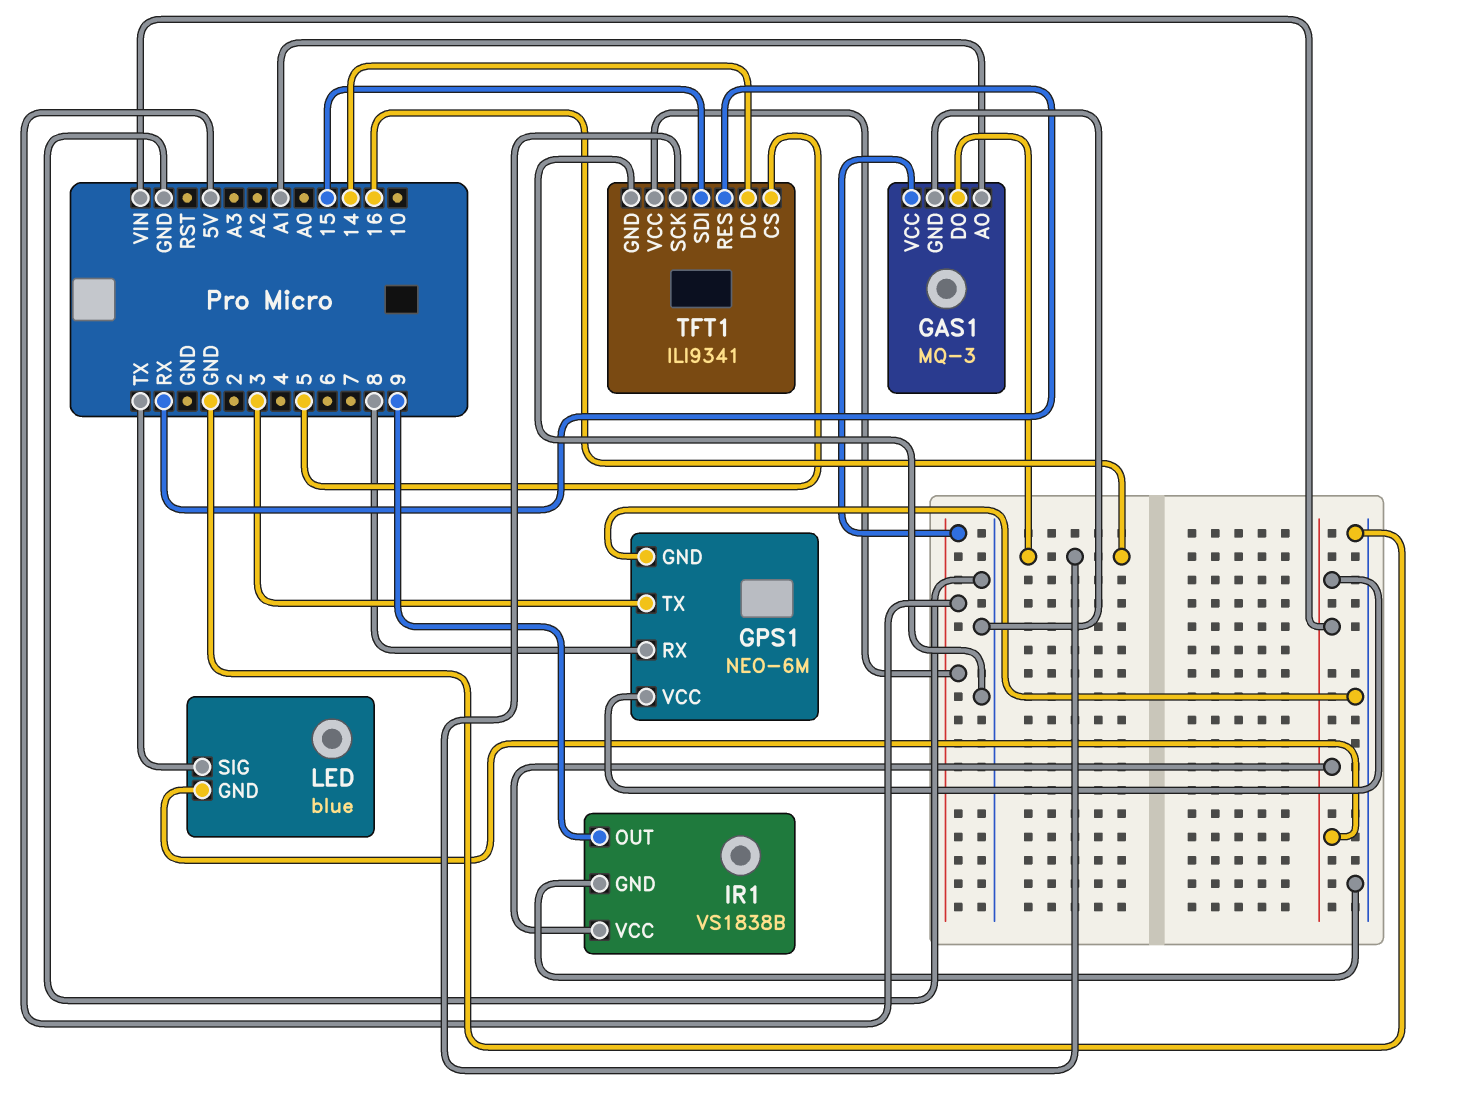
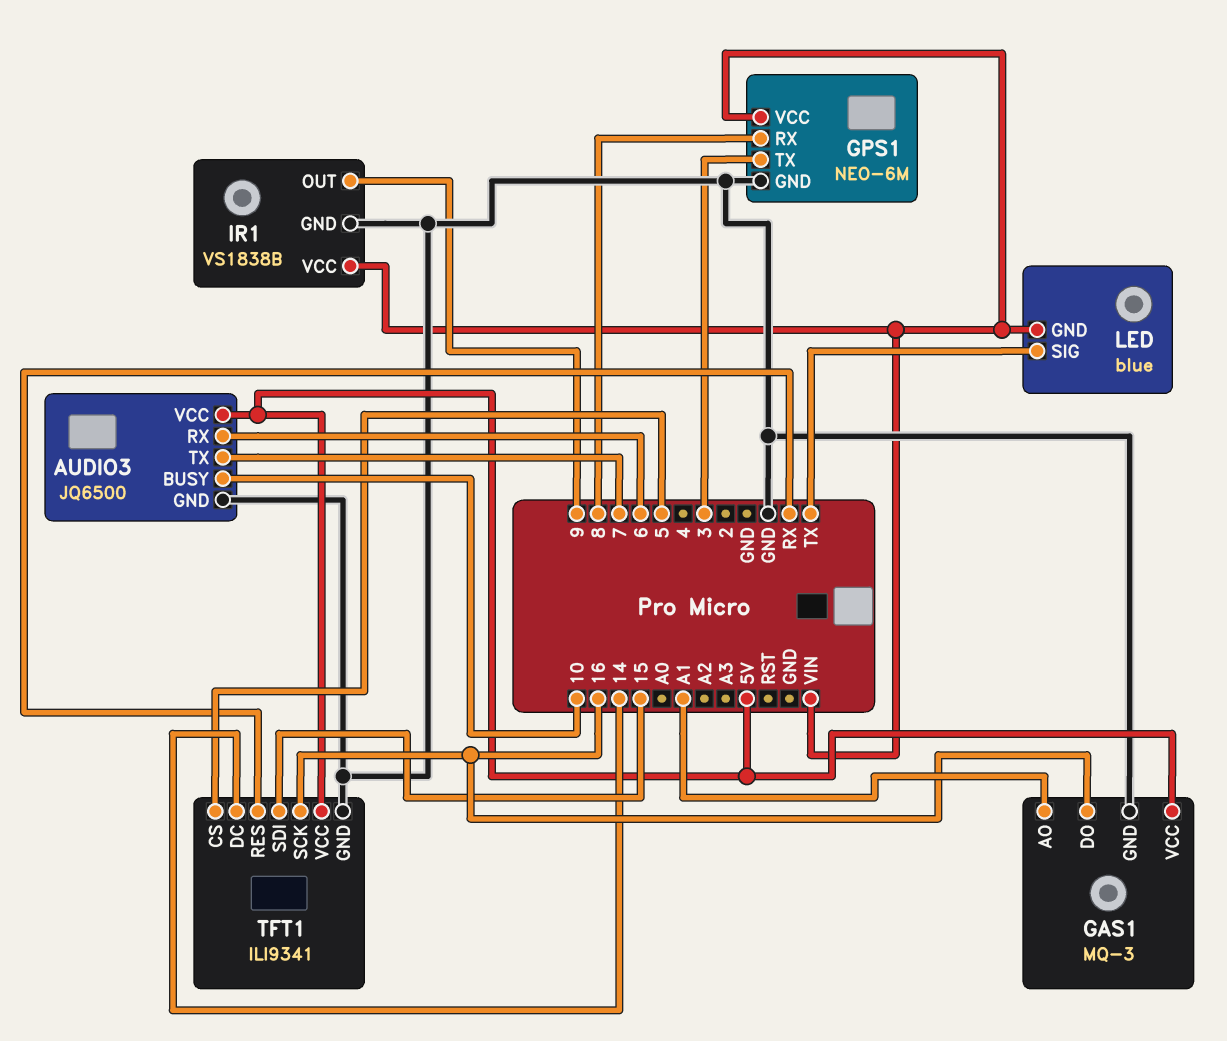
AUDIO3: none -> JQ6500
AUDIO3 pin BUSY: none -> 10
AUDIO3 pin GND: none -> GND
AUDIO3 pin RX: none -> 6
AUDIO3 pin TX: none -> 7
AUDIO3 pin VCC: none -> 5V

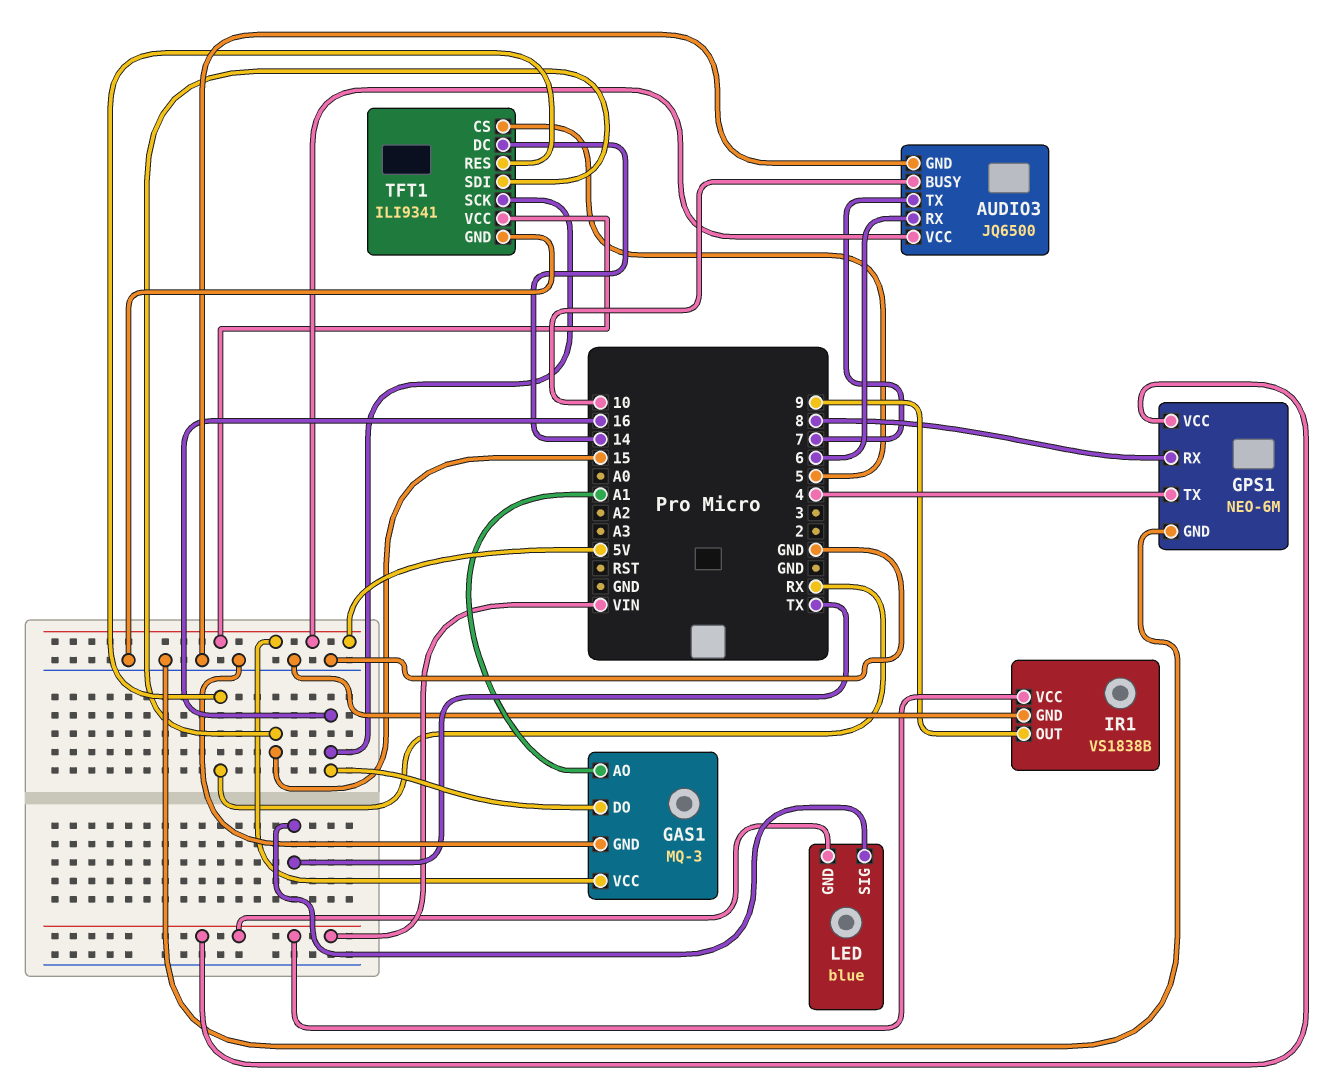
GPS1 pin TX: 3 -> 4

